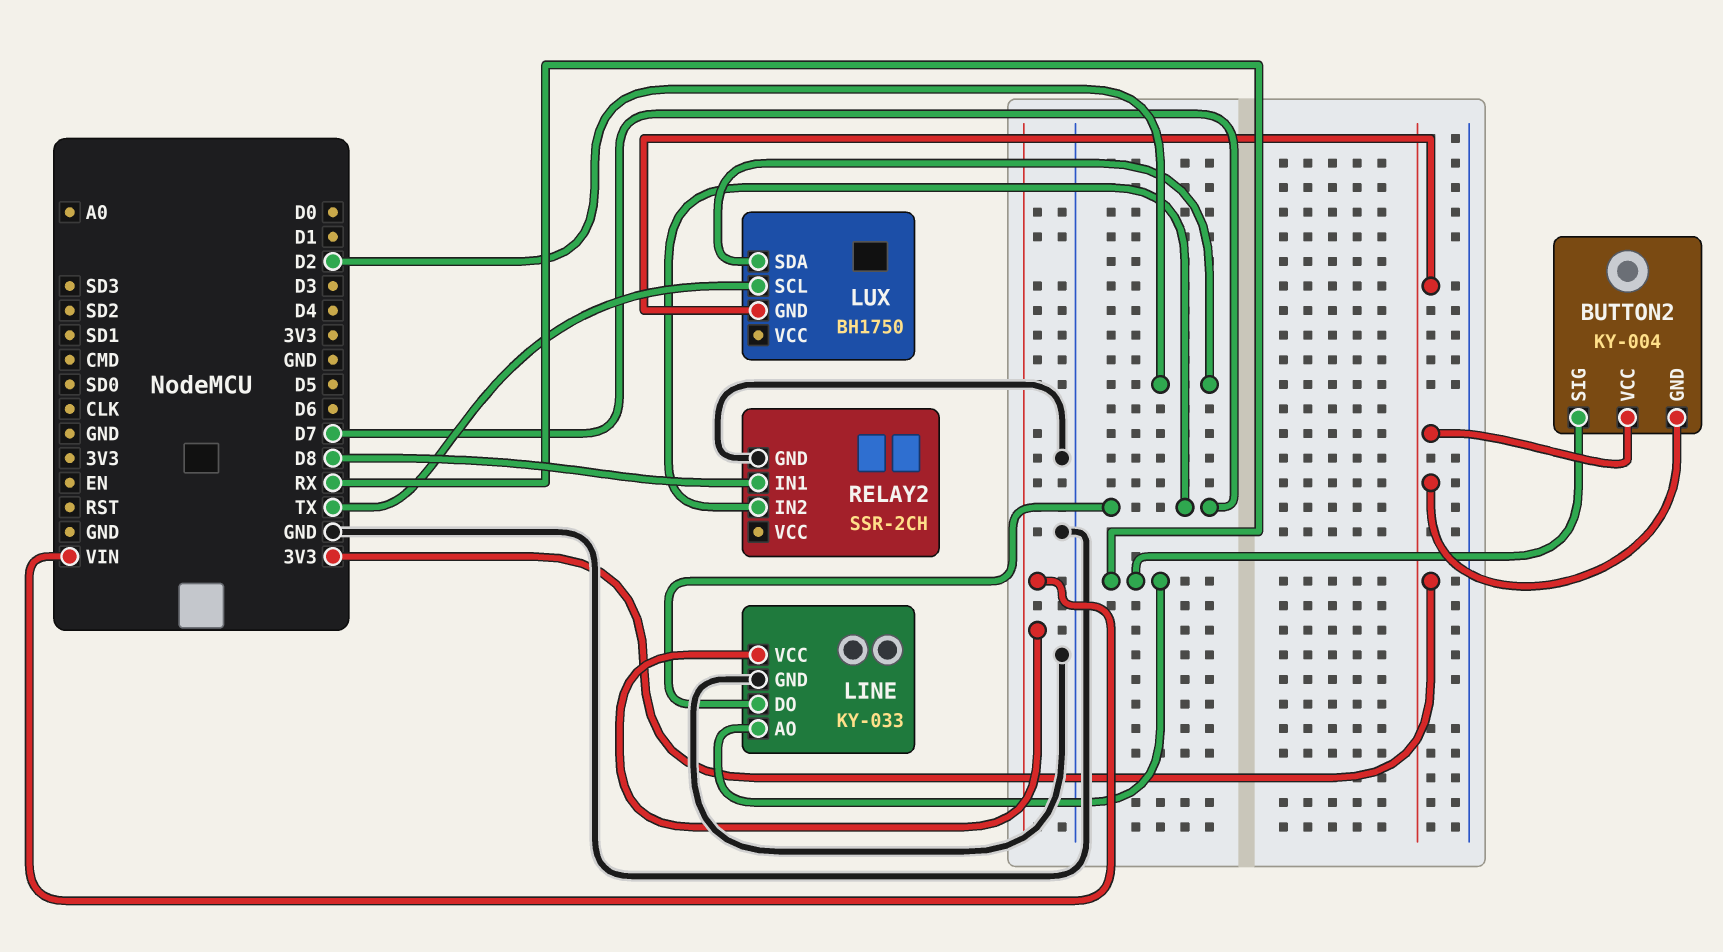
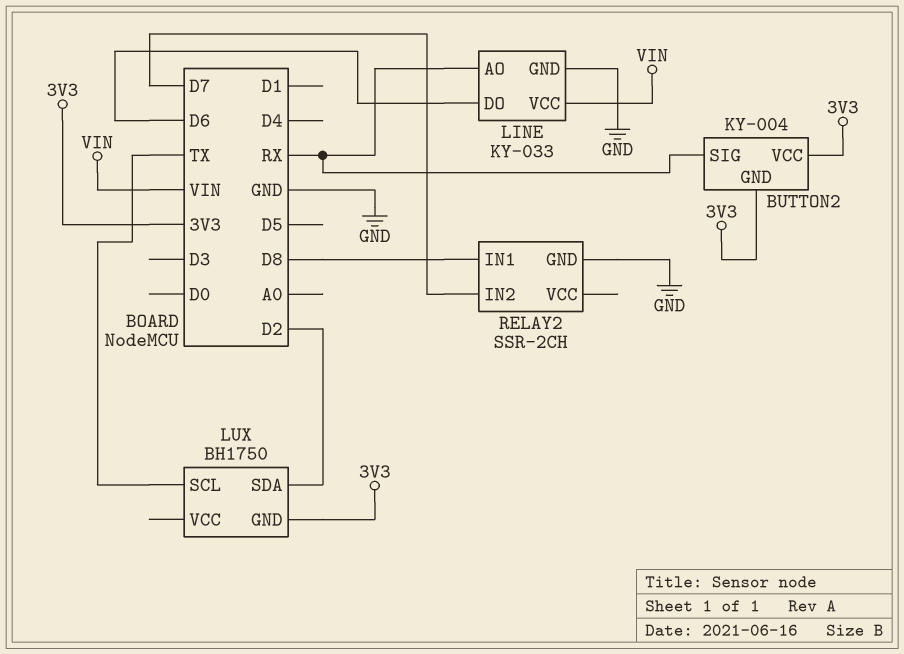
LINE pin DO: D7 -> D6

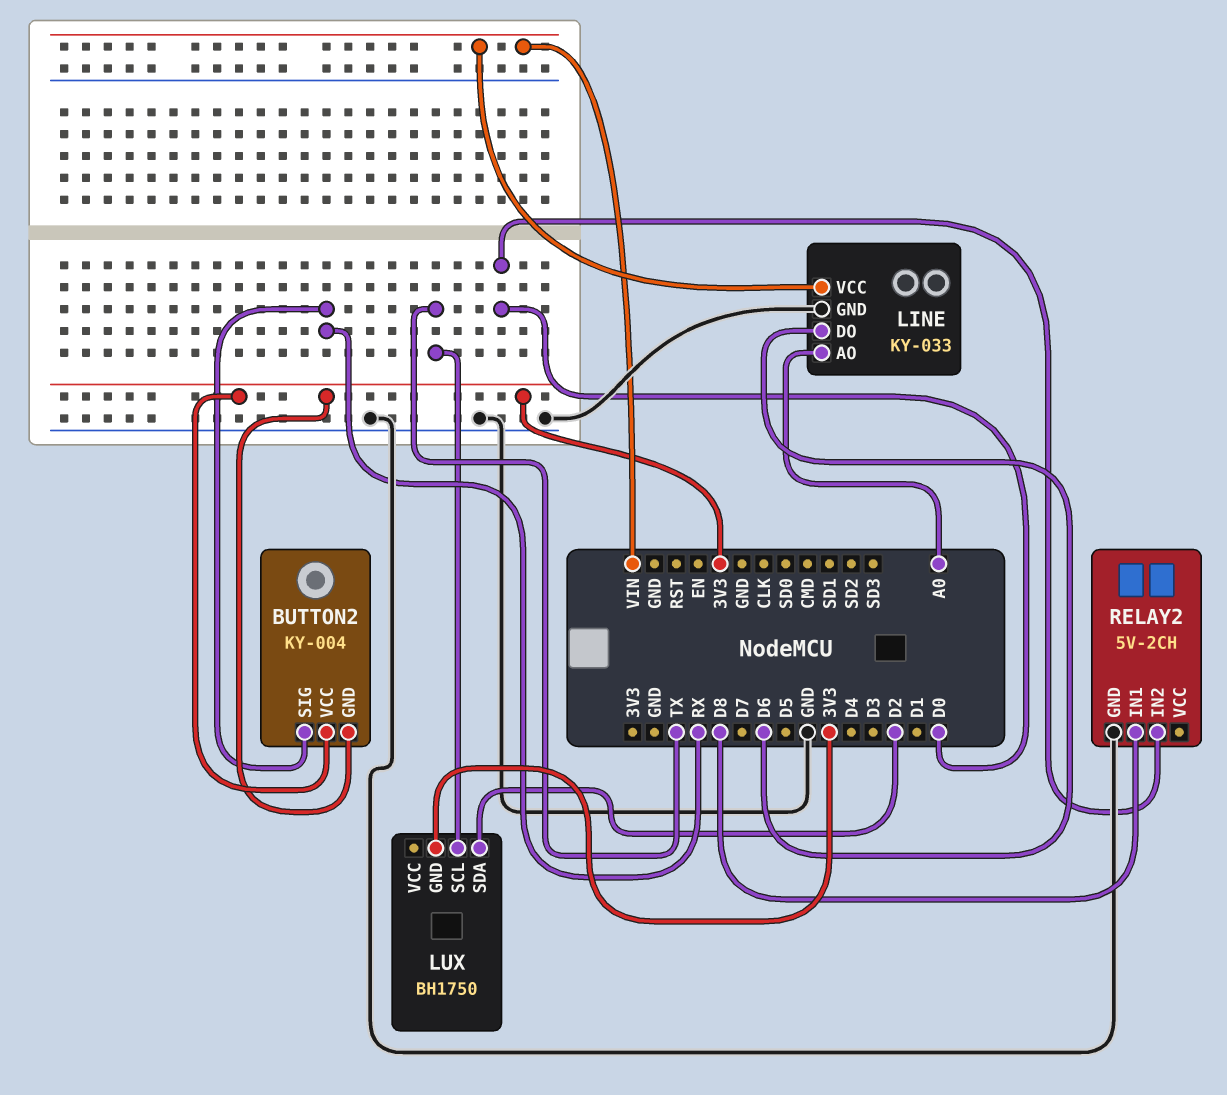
LINE pin AO: RX -> A0
RELAY2: SSR-2CH -> 5V-2CH
RELAY2 pin IN2: D7 -> D0

